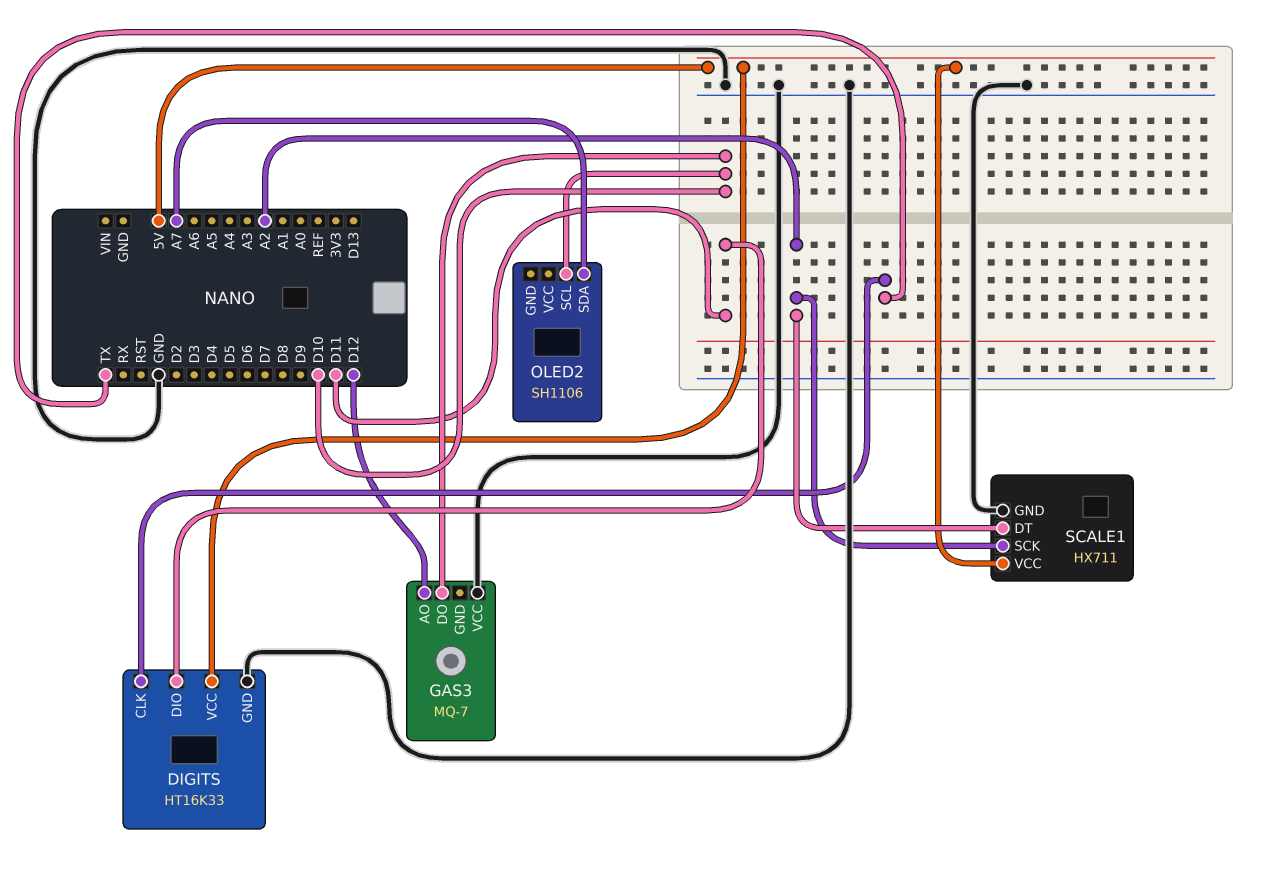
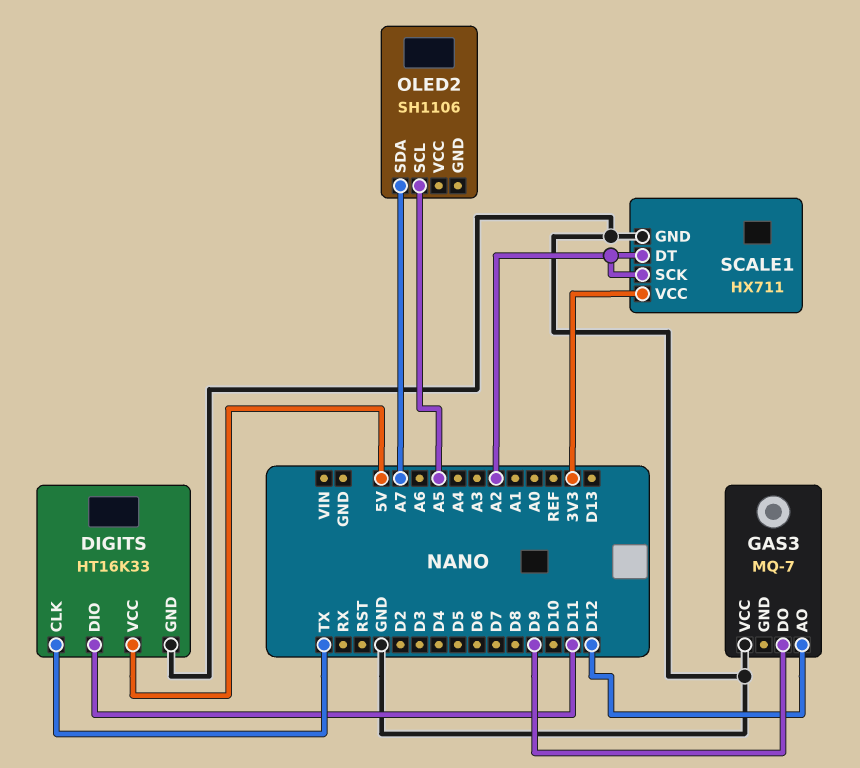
GAS3 pin DO: D10 -> D9
OLED2 pin SCL: D10 -> A5
SCALE1 pin VCC: 5V -> 3V3

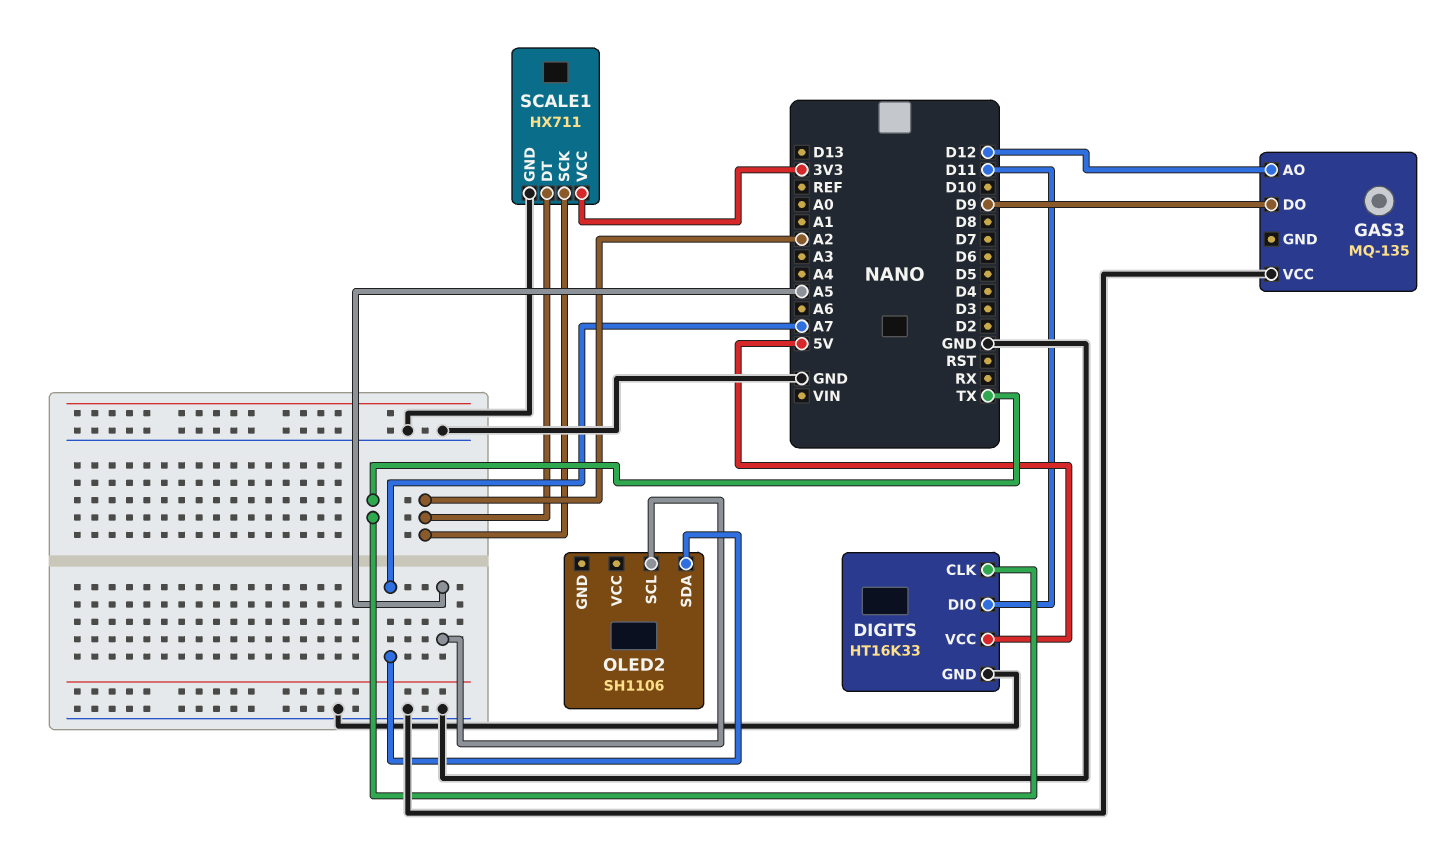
GAS3: MQ-7 -> MQ-135

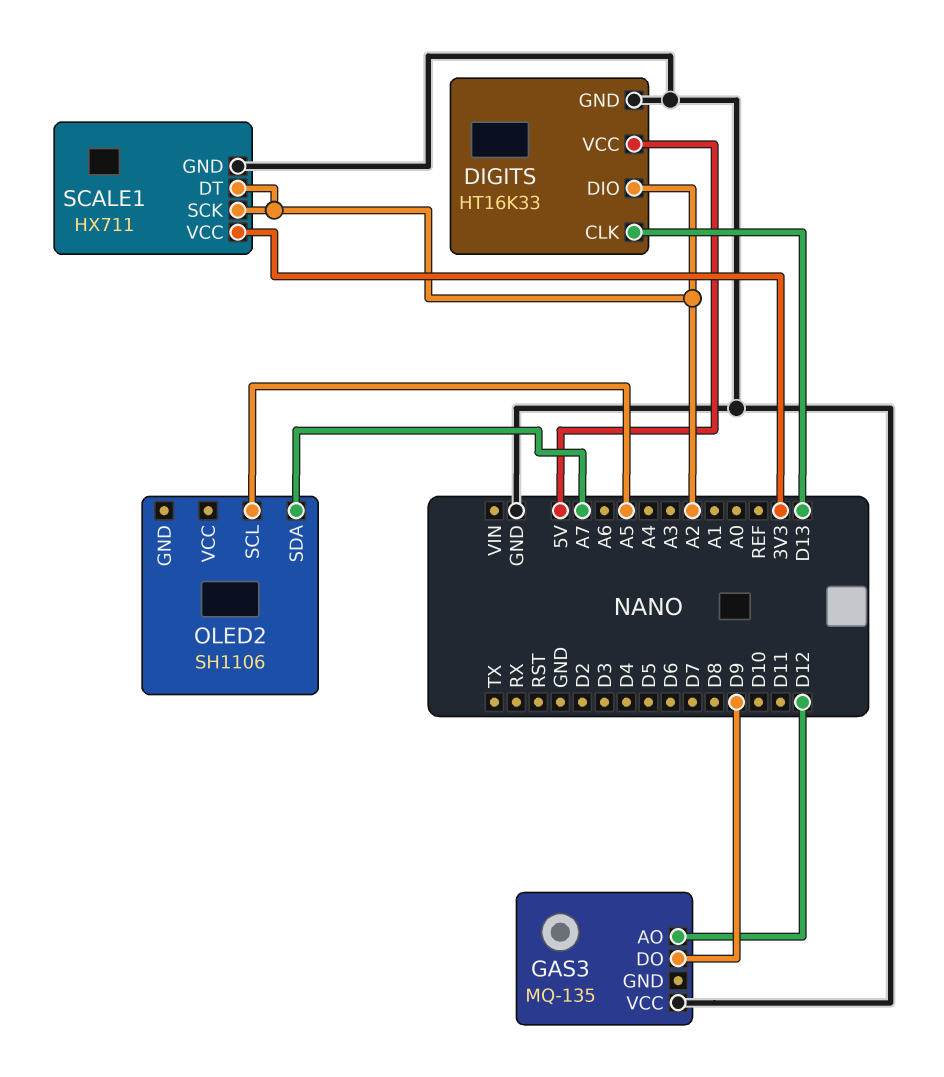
DIGITS pin CLK: TX -> D13
DIGITS pin DIO: D11 -> A2

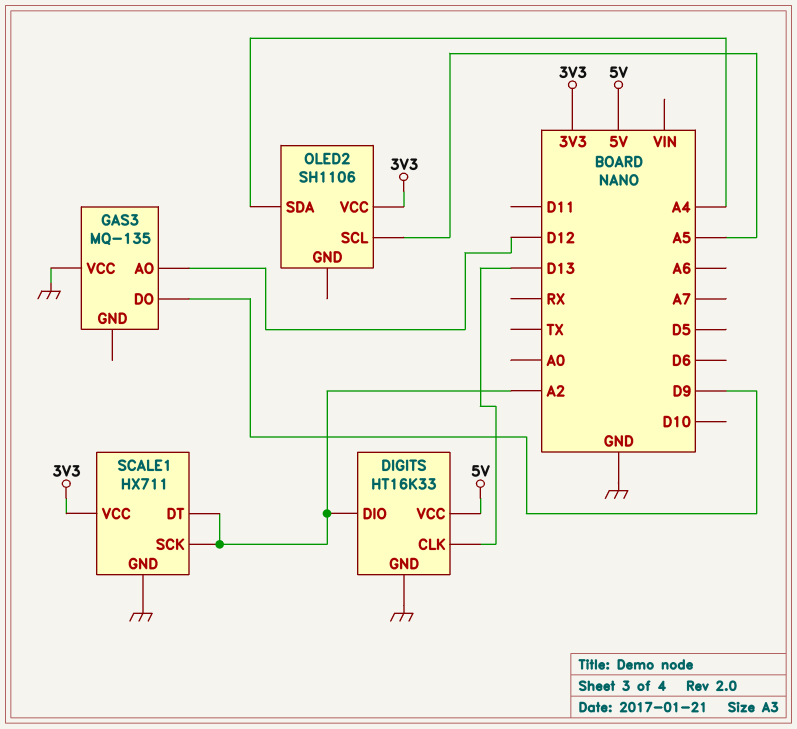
OLED2 pin SDA: A7 -> A4
OLED2 pin VCC: none -> 3V3

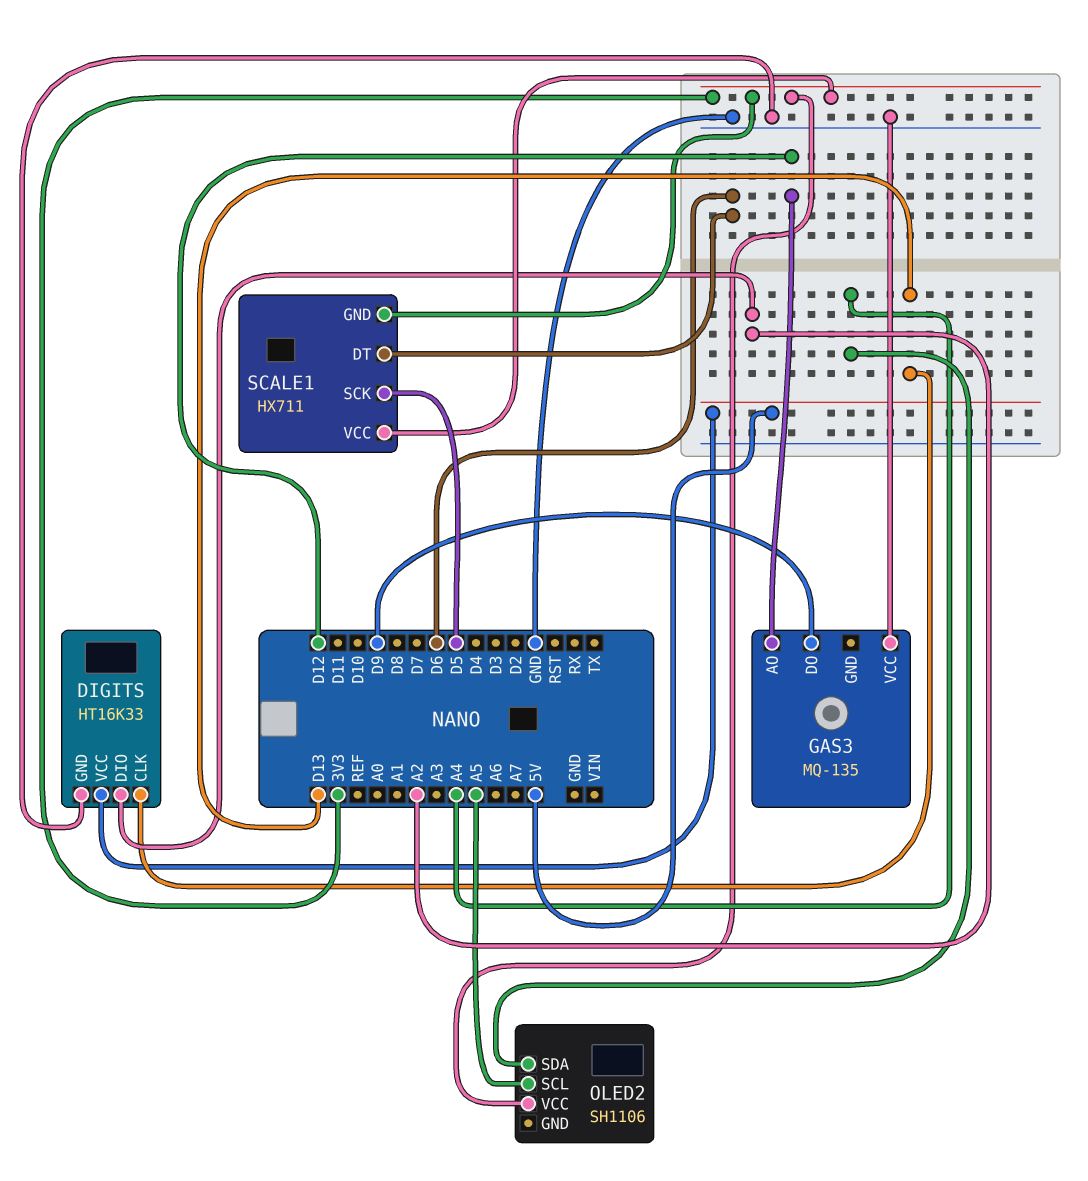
SCALE1 pin DT: A2 -> D6
SCALE1 pin GND: GND -> 3V3
SCALE1 pin SCK: A2 -> D5

